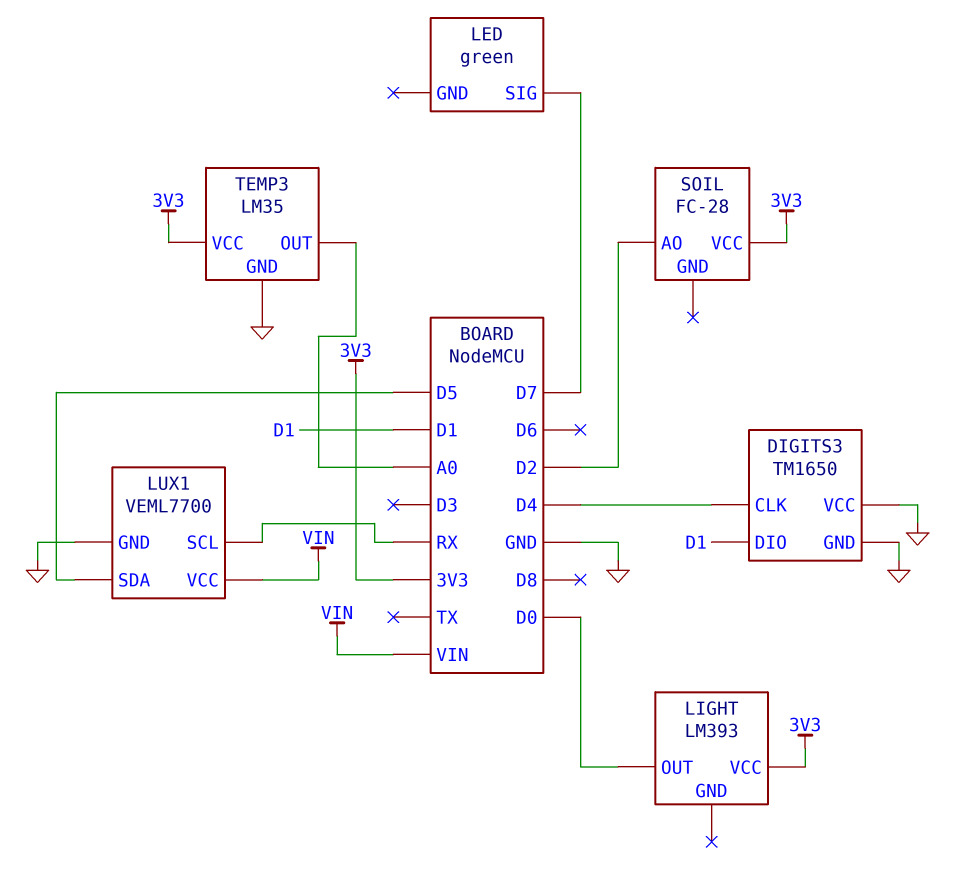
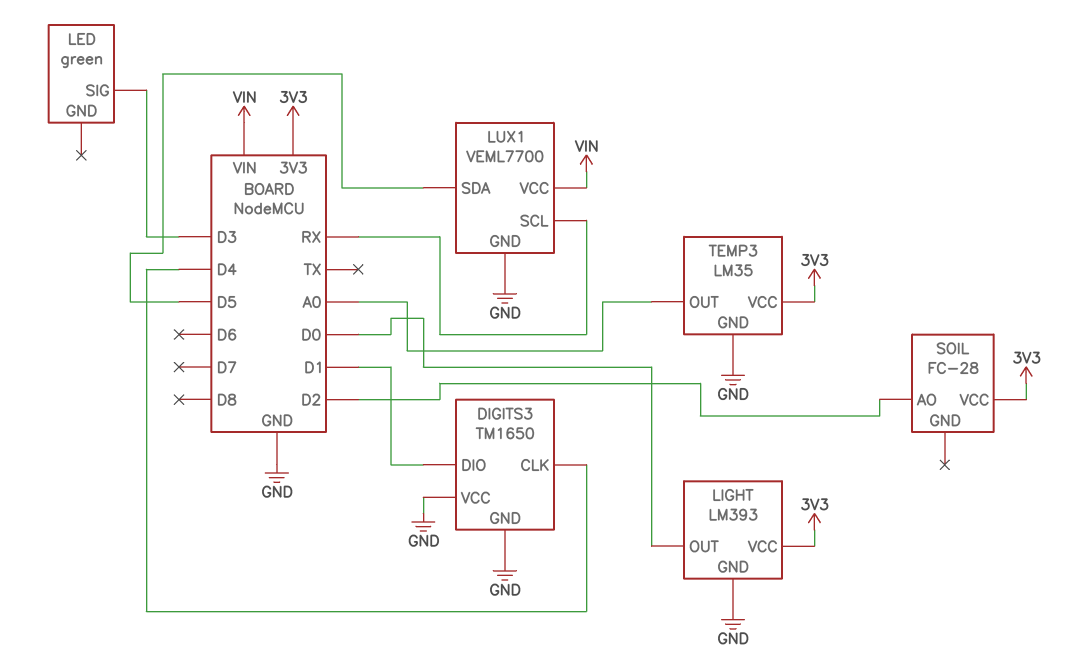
LED pin SIG: D7 -> D3
LIGHT pin GND: none -> GND

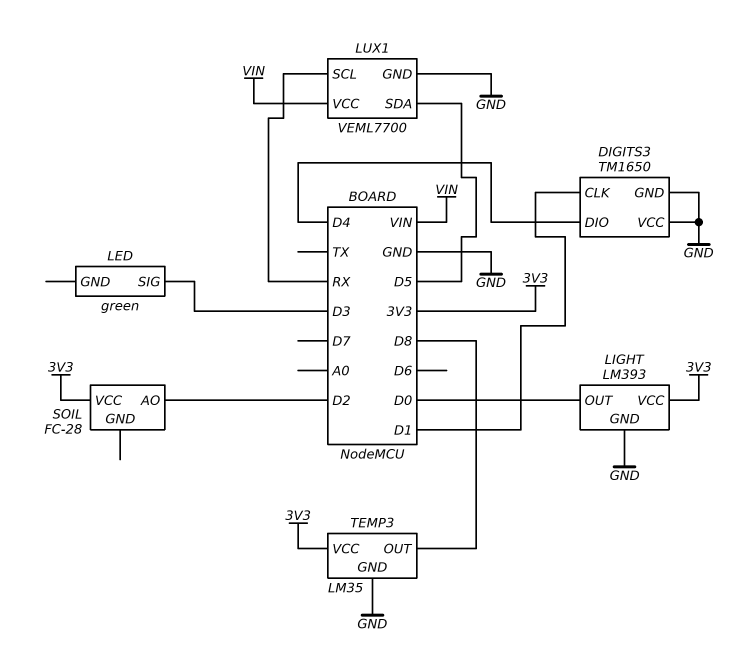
DIGITS3 pin CLK: D4 -> D1
DIGITS3 pin DIO: D1 -> D4
TEMP3 pin OUT: A0 -> D8

